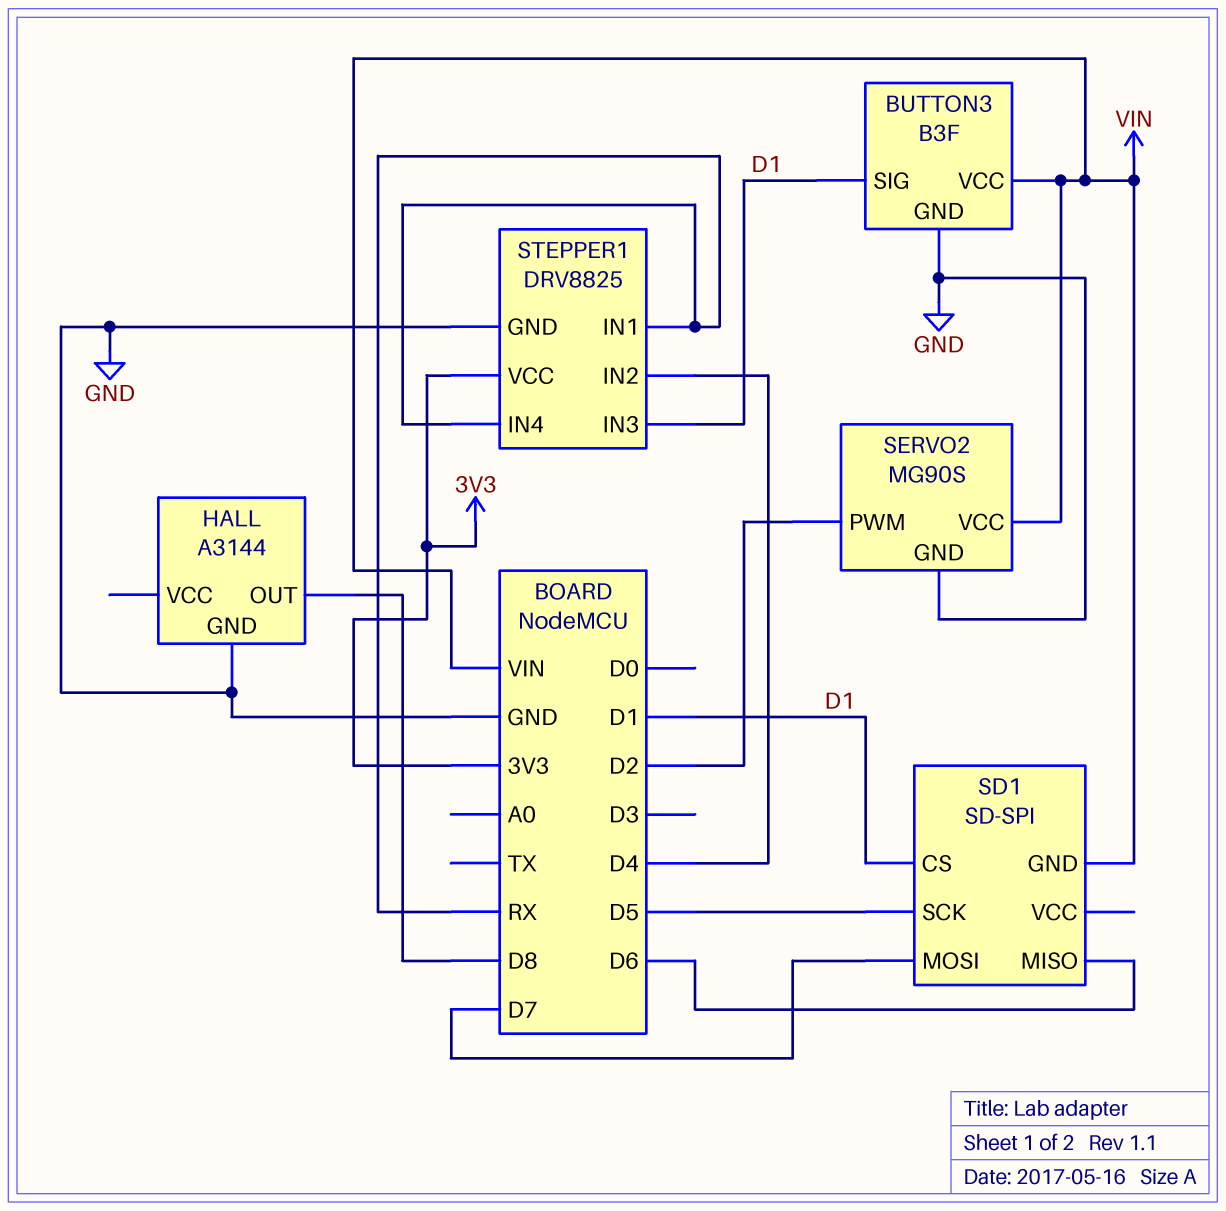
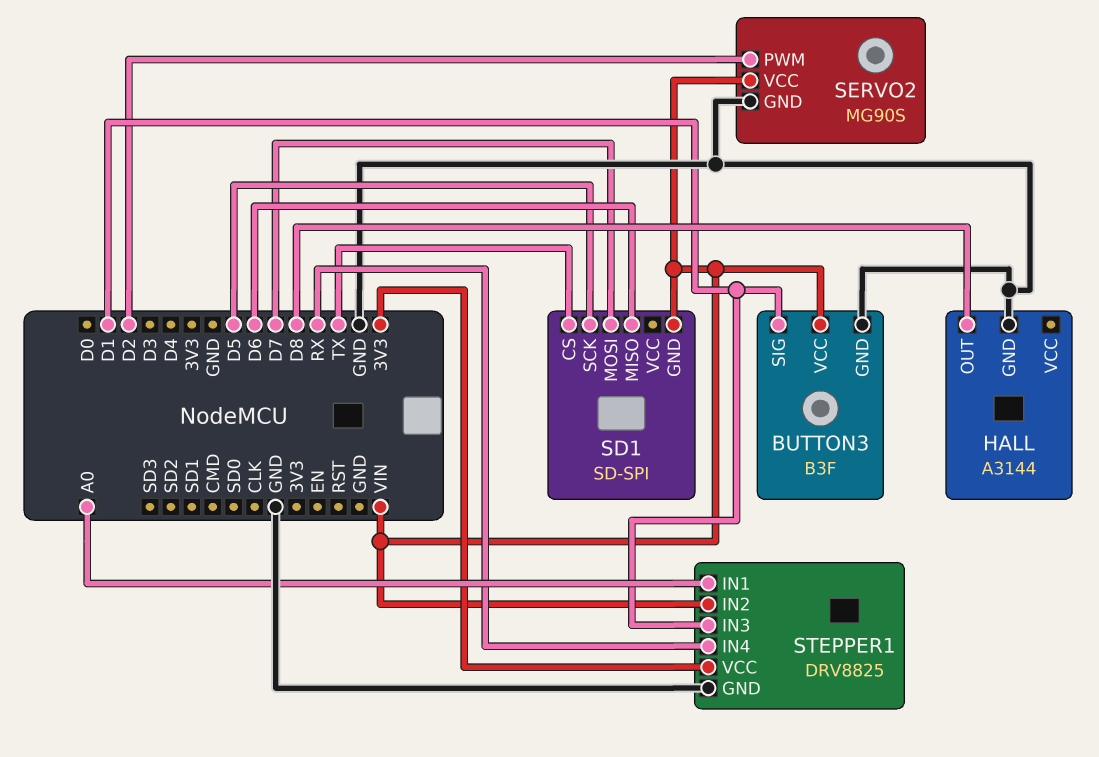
SD1 pin CS: D1 -> TX
STEPPER1 pin IN1: RX -> A0
STEPPER1 pin IN2: D4 -> VIN

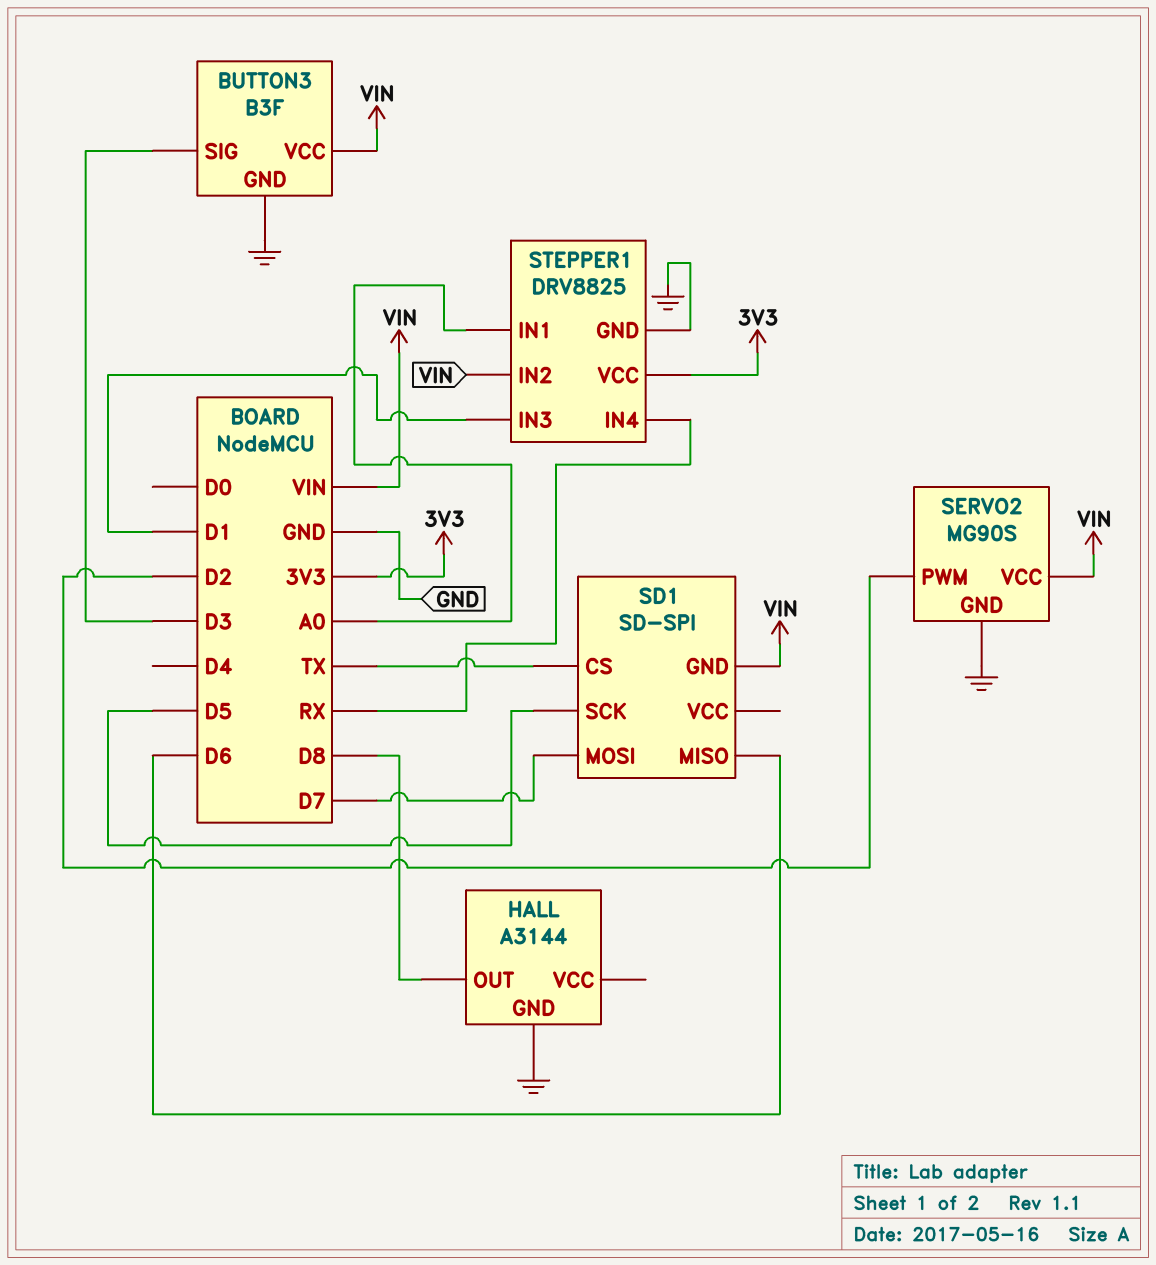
BUTTON3 pin SIG: D1 -> D3

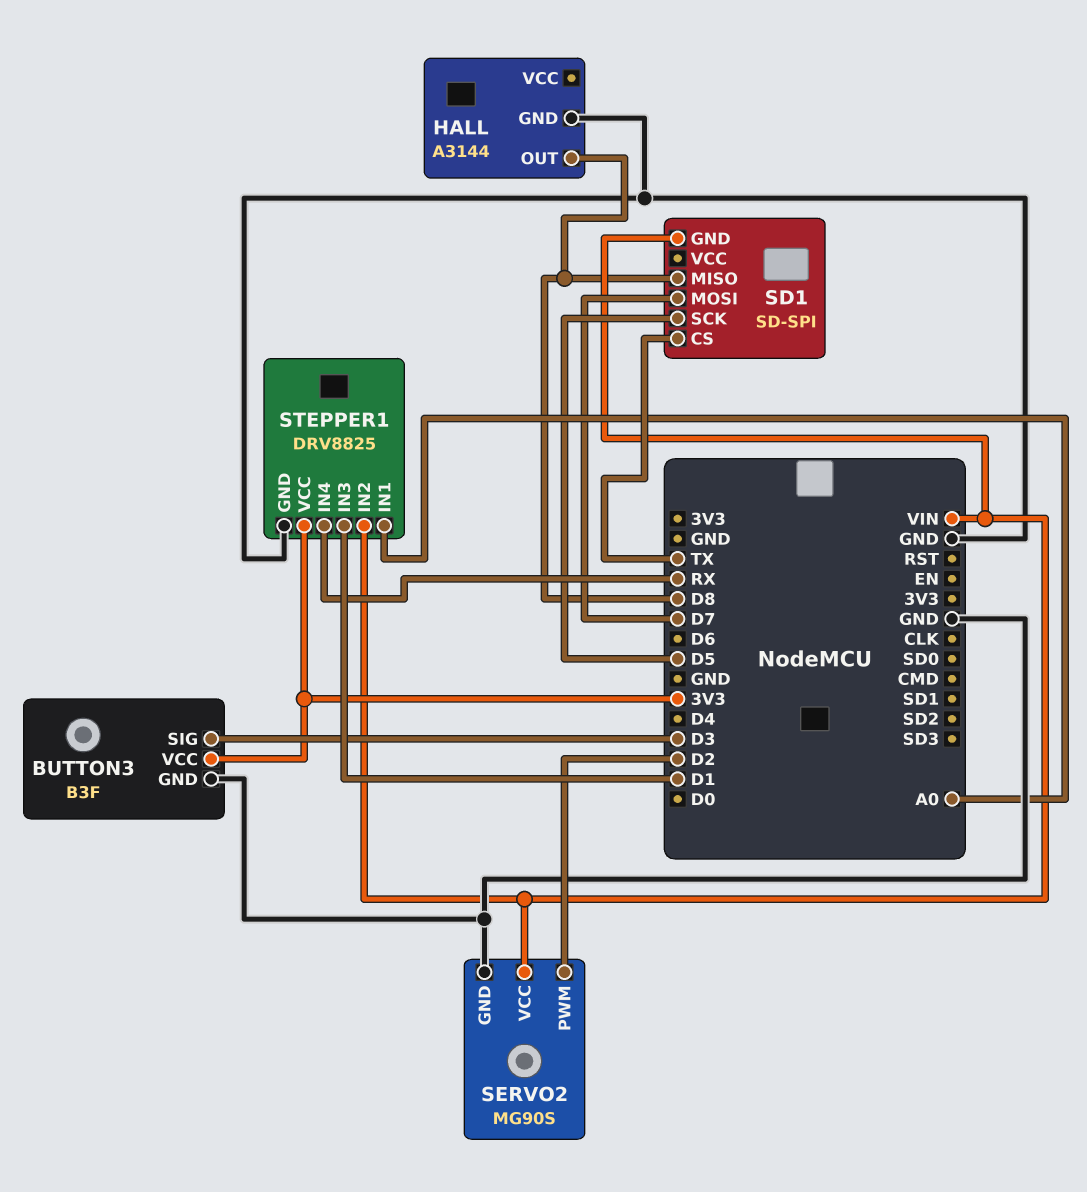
BUTTON3 pin VCC: VIN -> 3V3
SD1 pin MISO: D6 -> D8

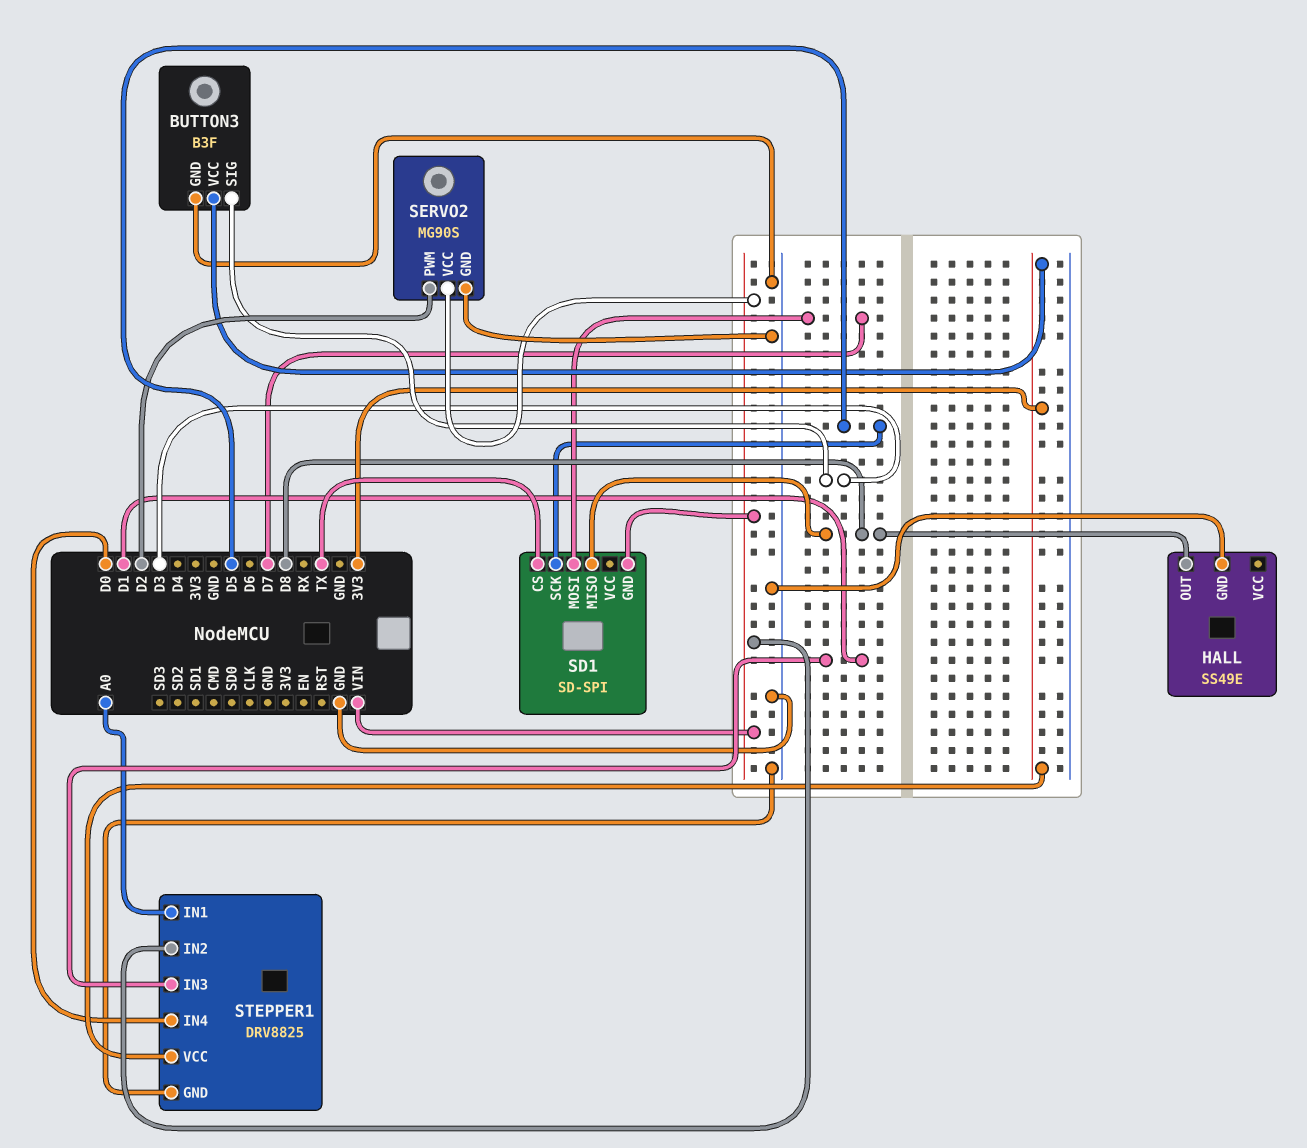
HALL: A3144 -> SS49E
STEPPER1 pin IN4: RX -> D0

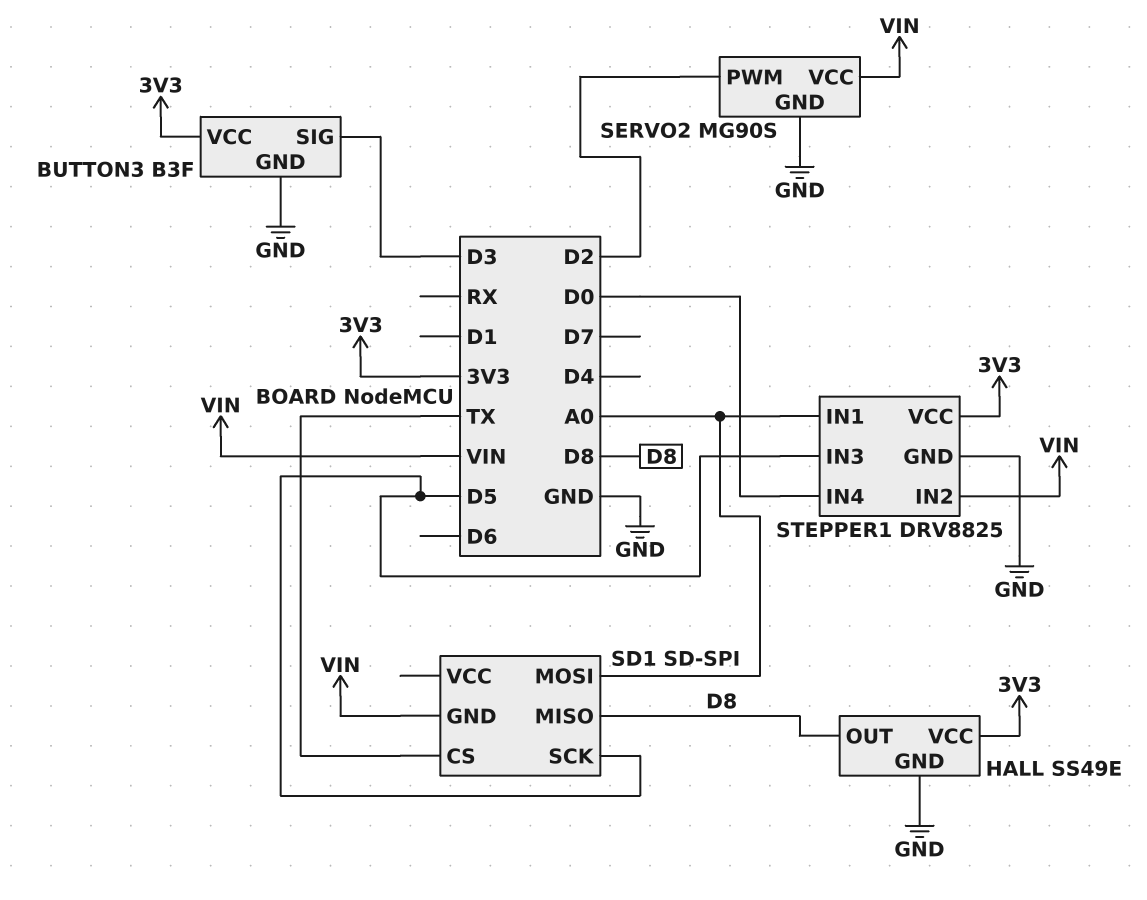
HALL pin VCC: none -> 3V3
SD1 pin MOSI: D7 -> A0
STEPPER1 pin IN3: D1 -> D5

